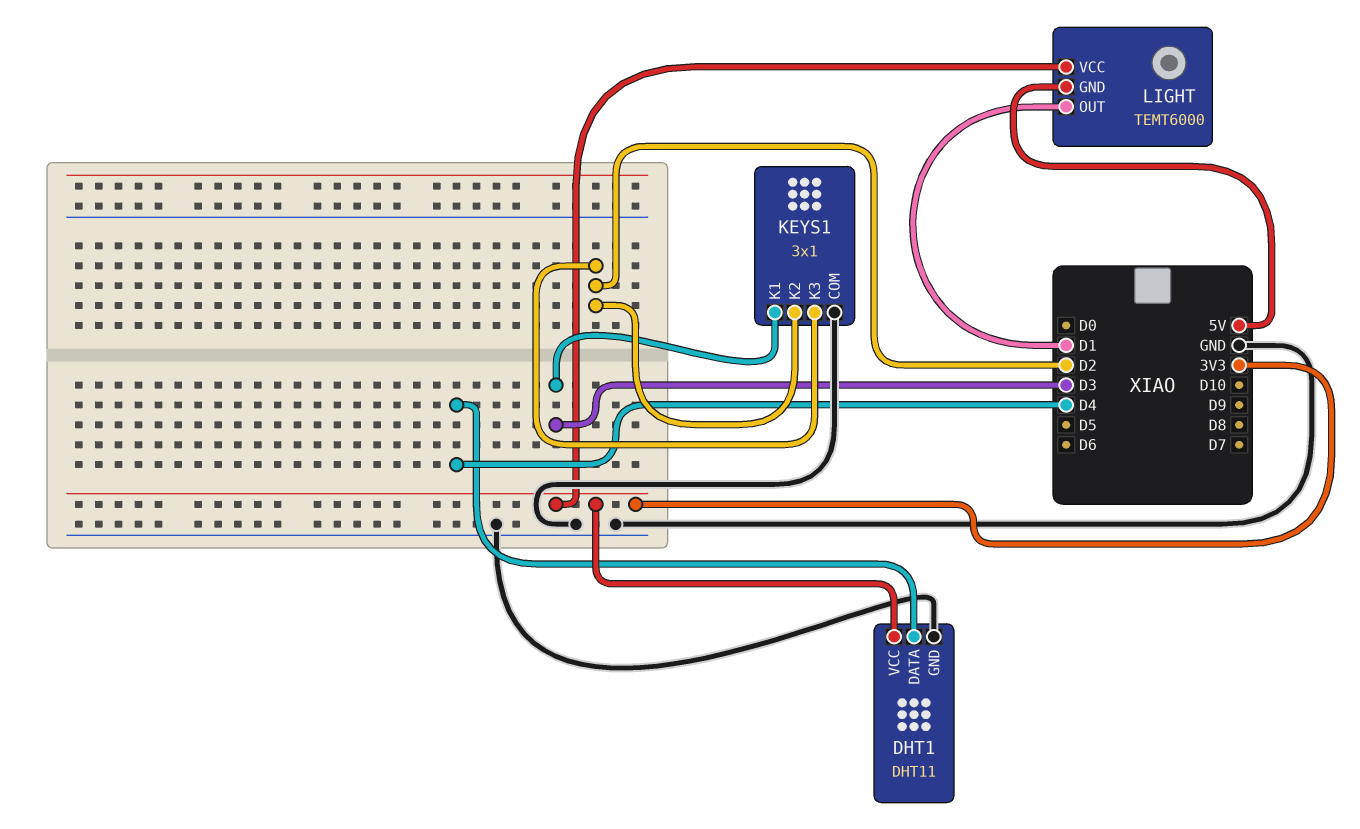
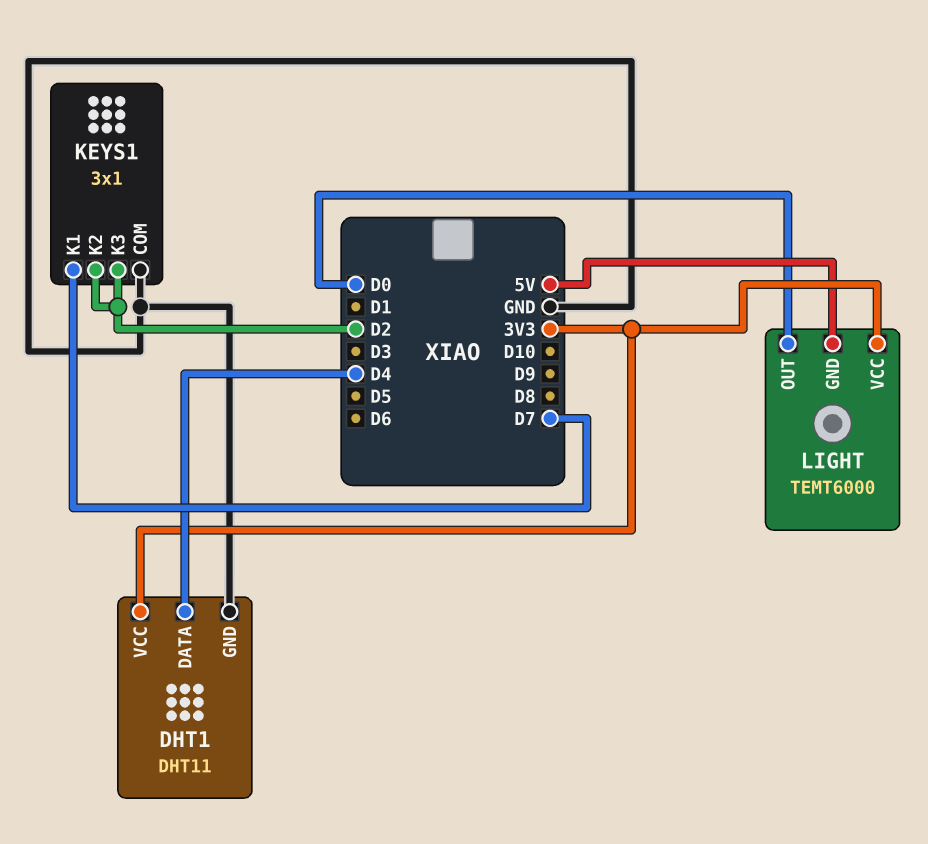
KEYS1 pin K1: D3 -> D7
LIGHT pin OUT: D1 -> D0

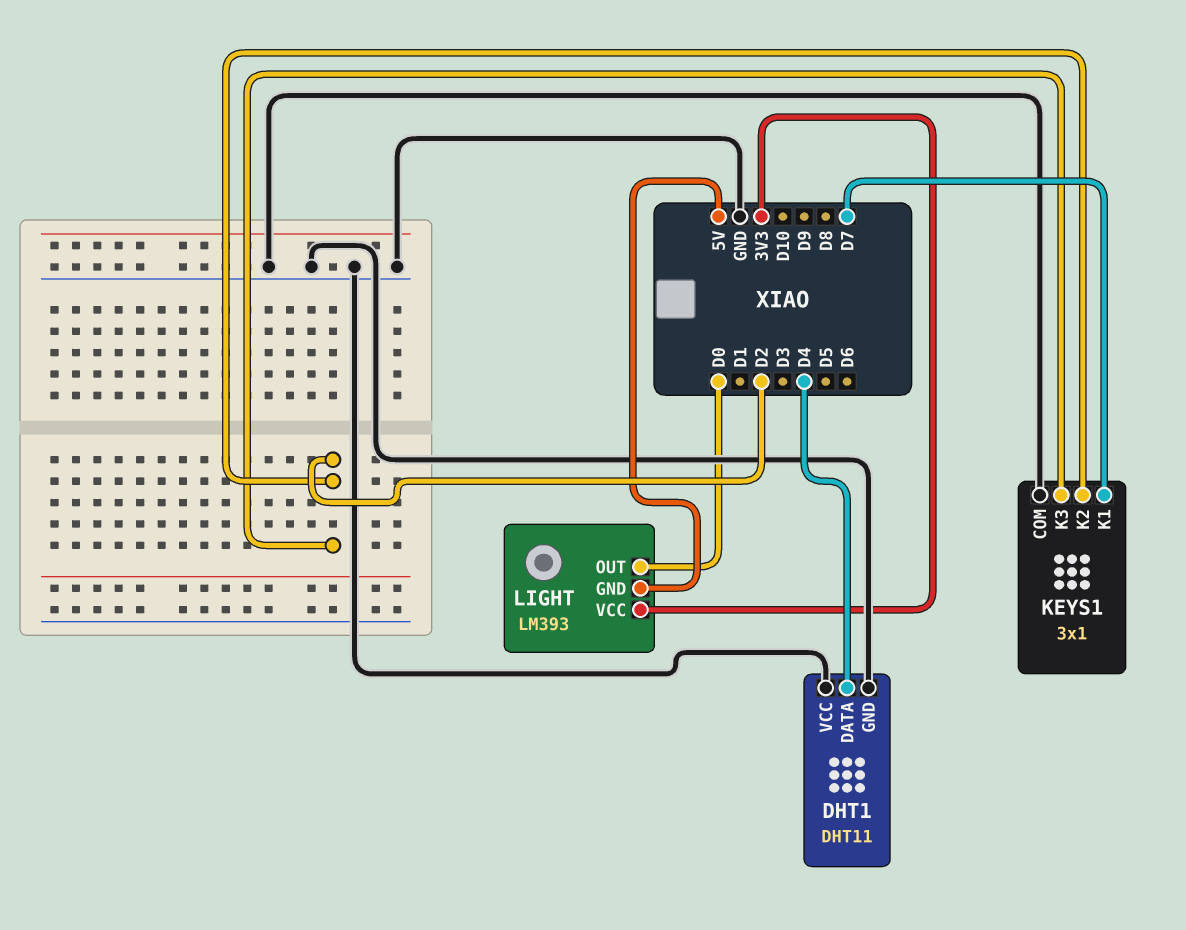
DHT1 pin VCC: 3V3 -> GND
LIGHT: TEMT6000 -> LM393

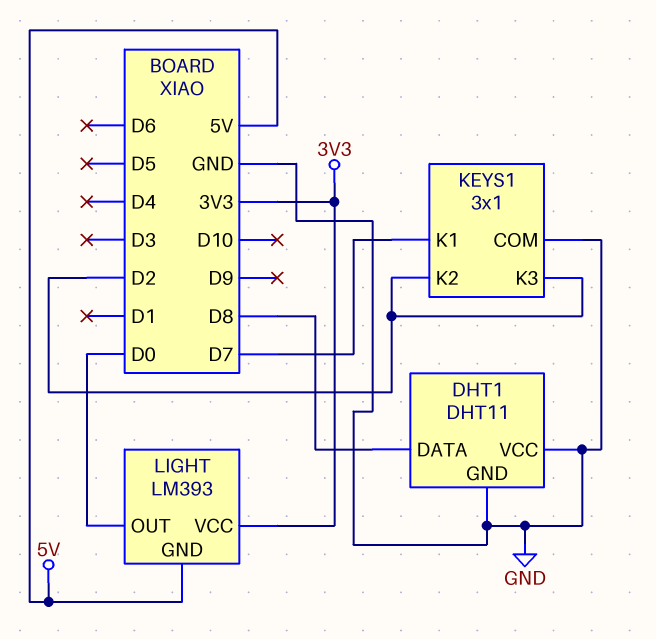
DHT1 pin DATA: D4 -> D8

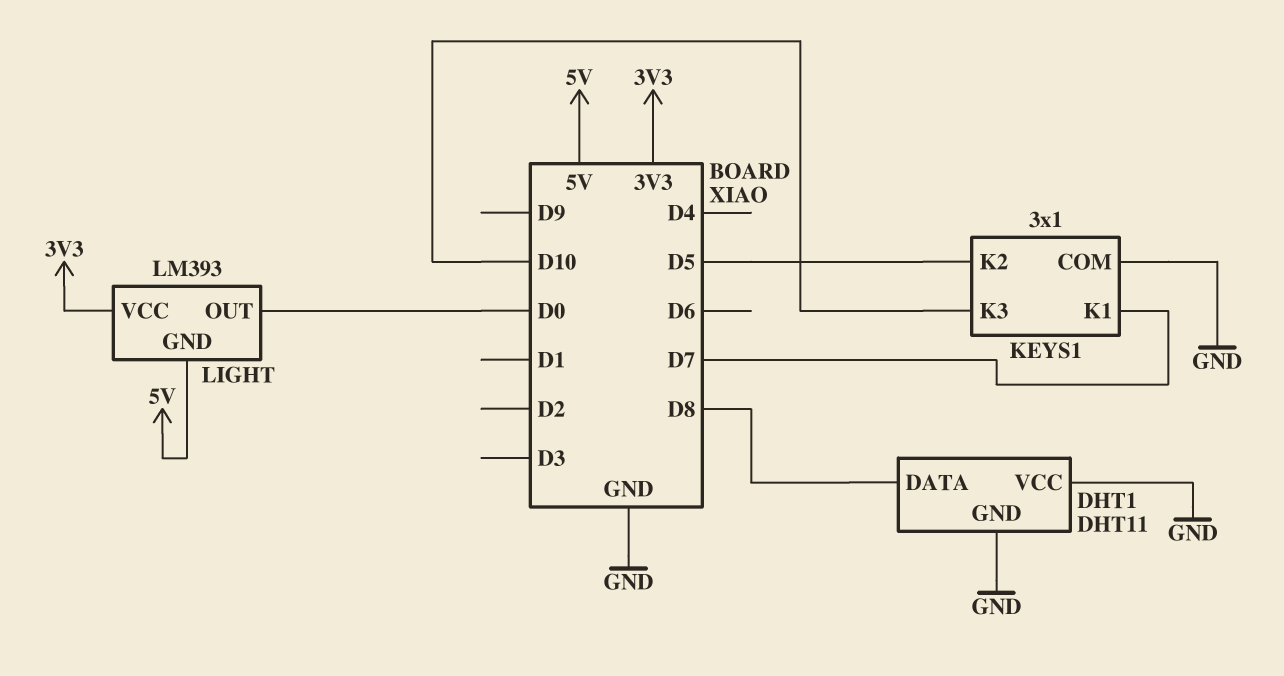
KEYS1 pin K2: D2 -> D5
KEYS1 pin K3: D2 -> D10

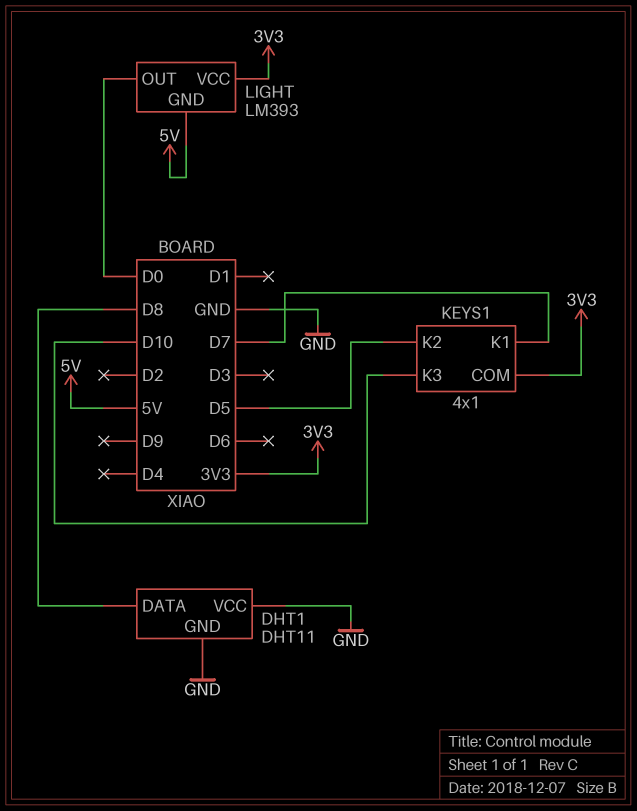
KEYS1: 3x1 -> 4x1
KEYS1 pin COM: GND -> 3V3

